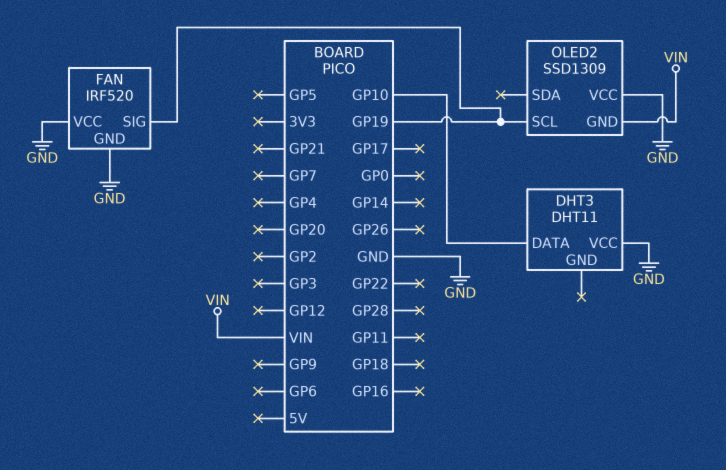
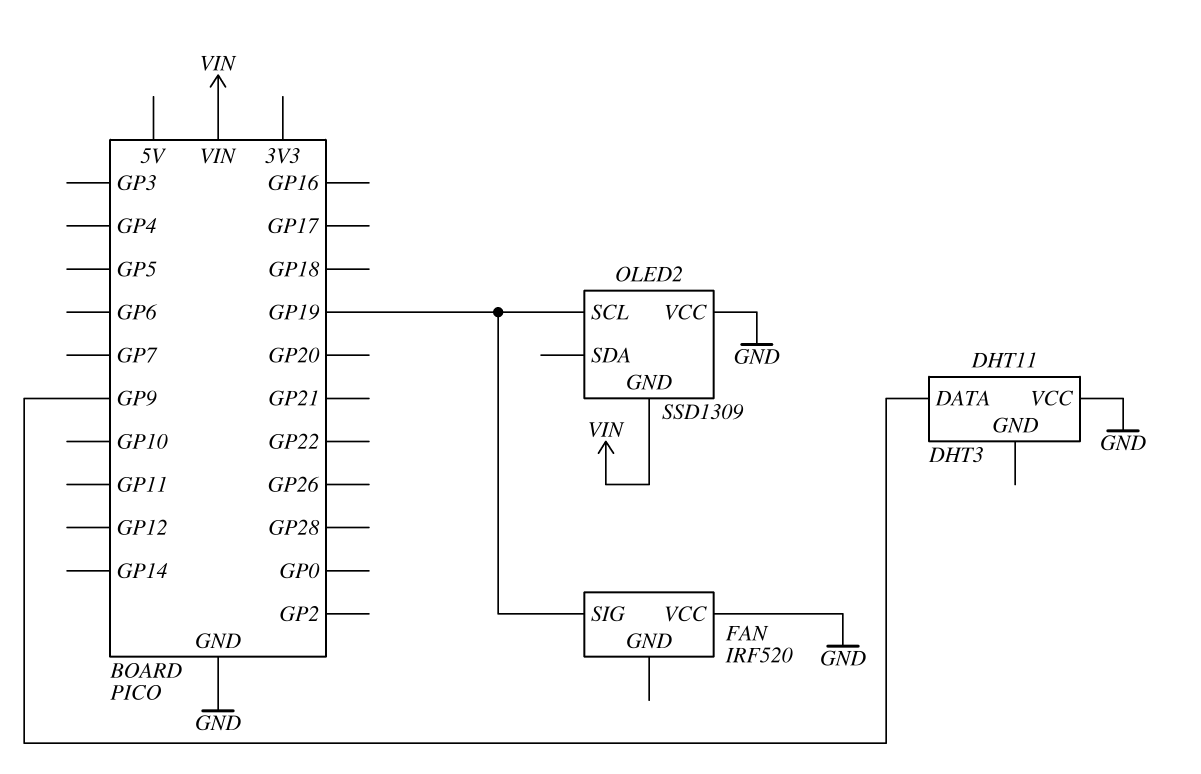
DHT3 pin DATA: GP10 -> GP9
FAN pin GND: GND -> none

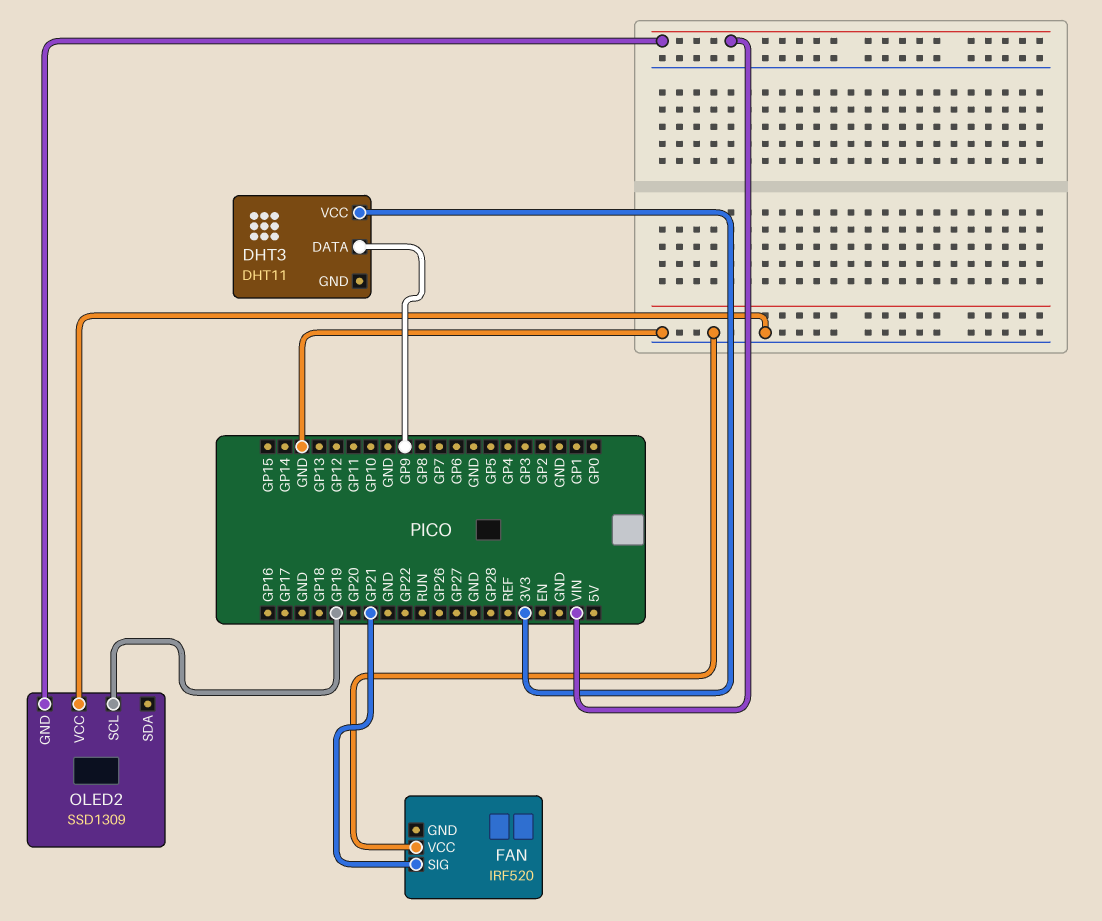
DHT3 pin VCC: GND -> 3V3
FAN pin SIG: GP19 -> GP21

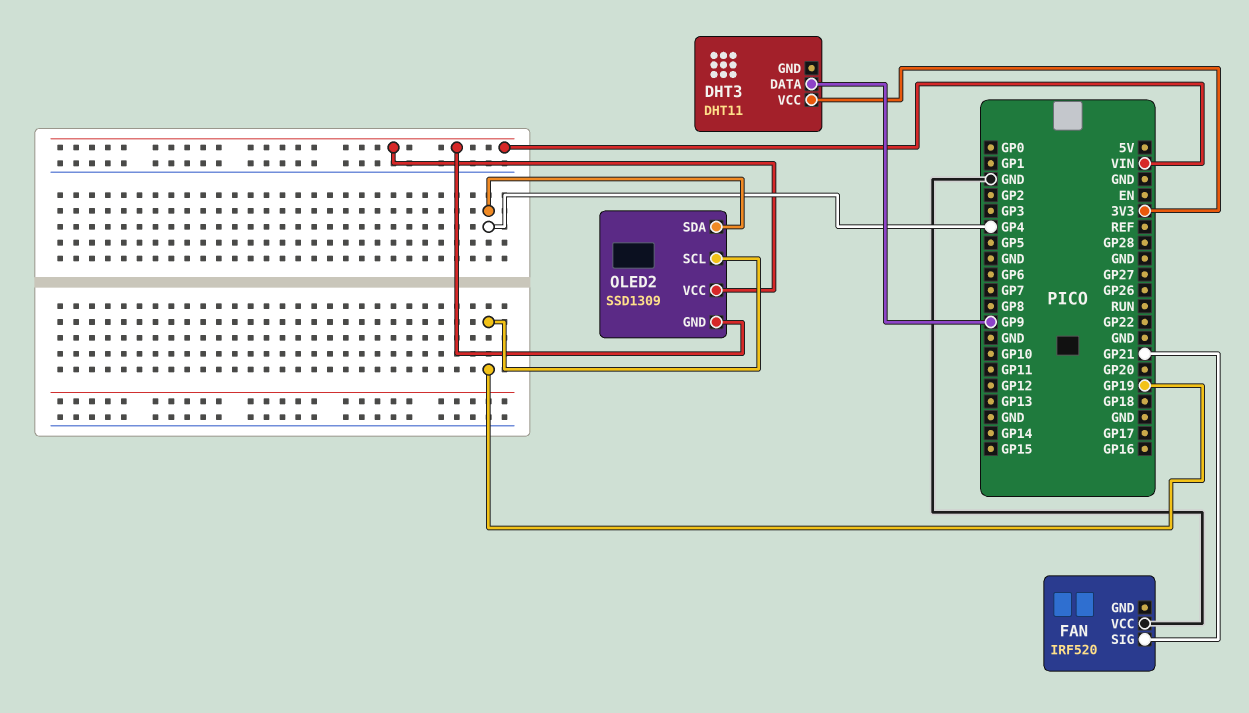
OLED2 pin SDA: none -> GP4
OLED2 pin VCC: GND -> VIN

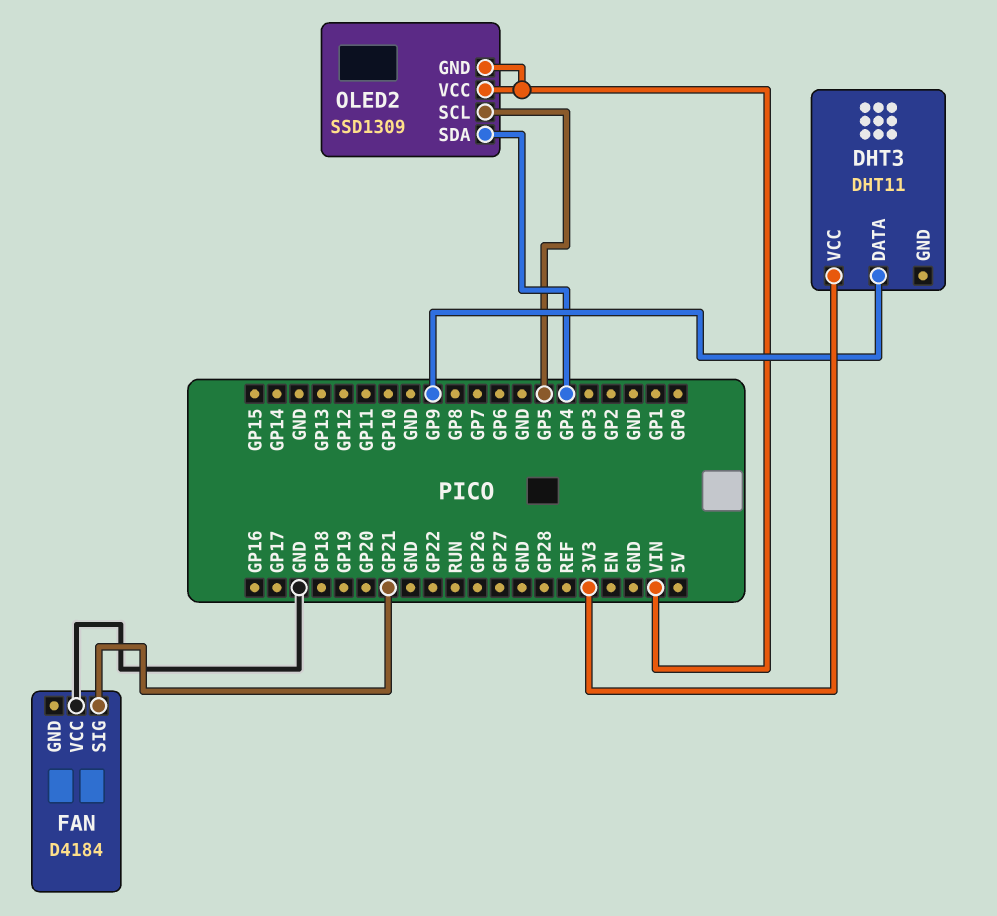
FAN: IRF520 -> D4184
OLED2 pin SCL: GP19 -> GP5

